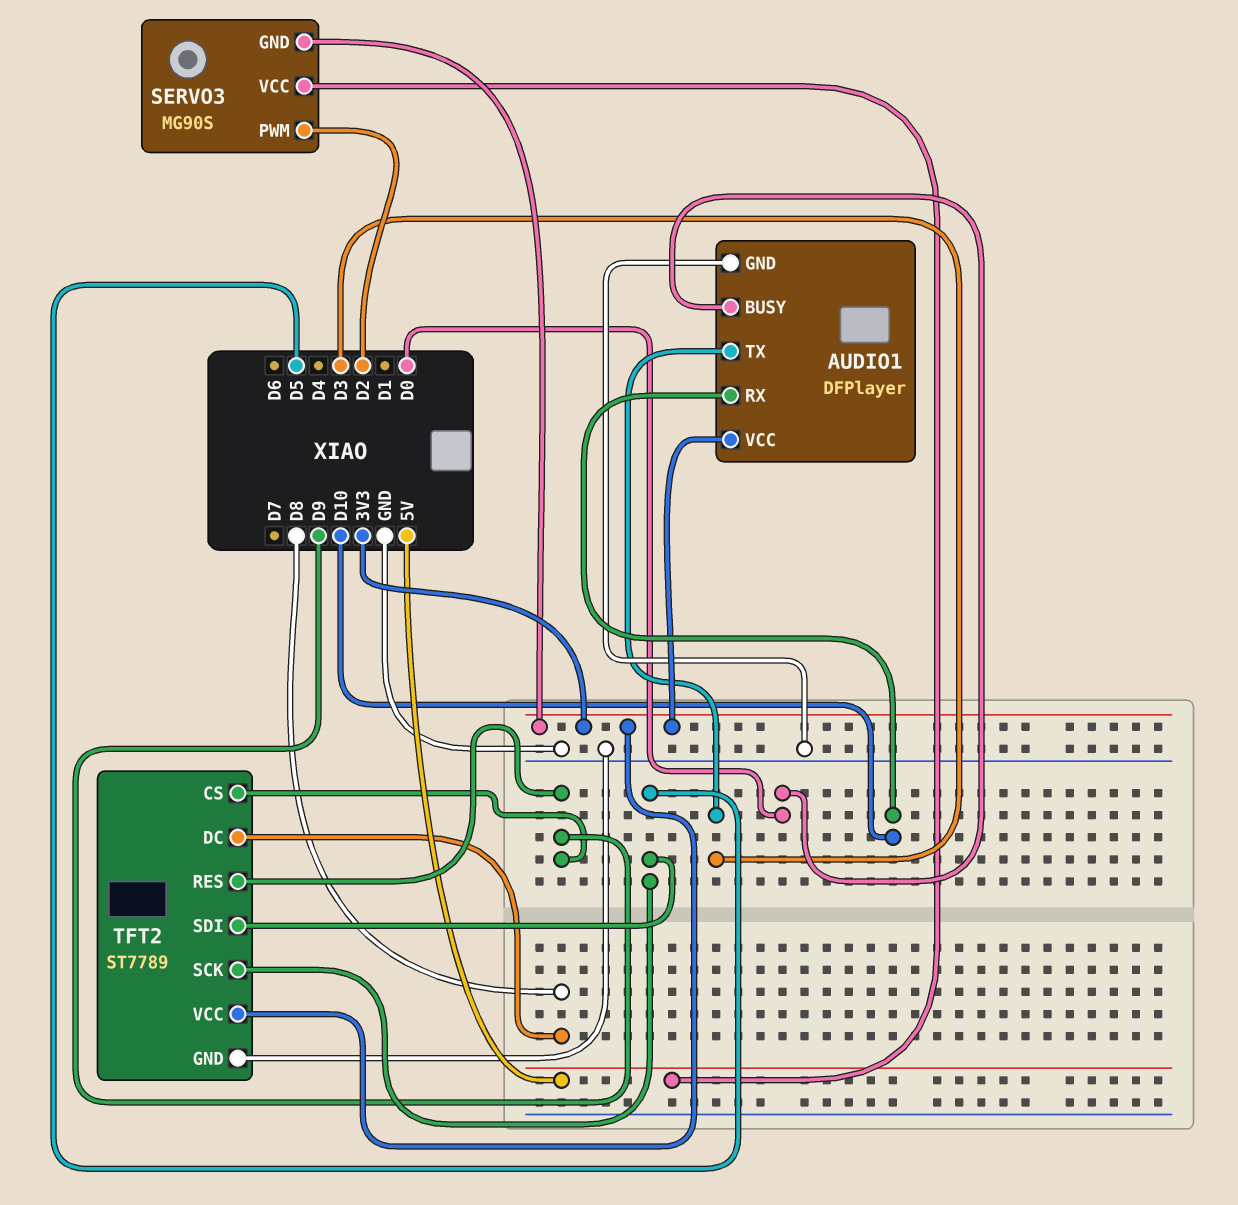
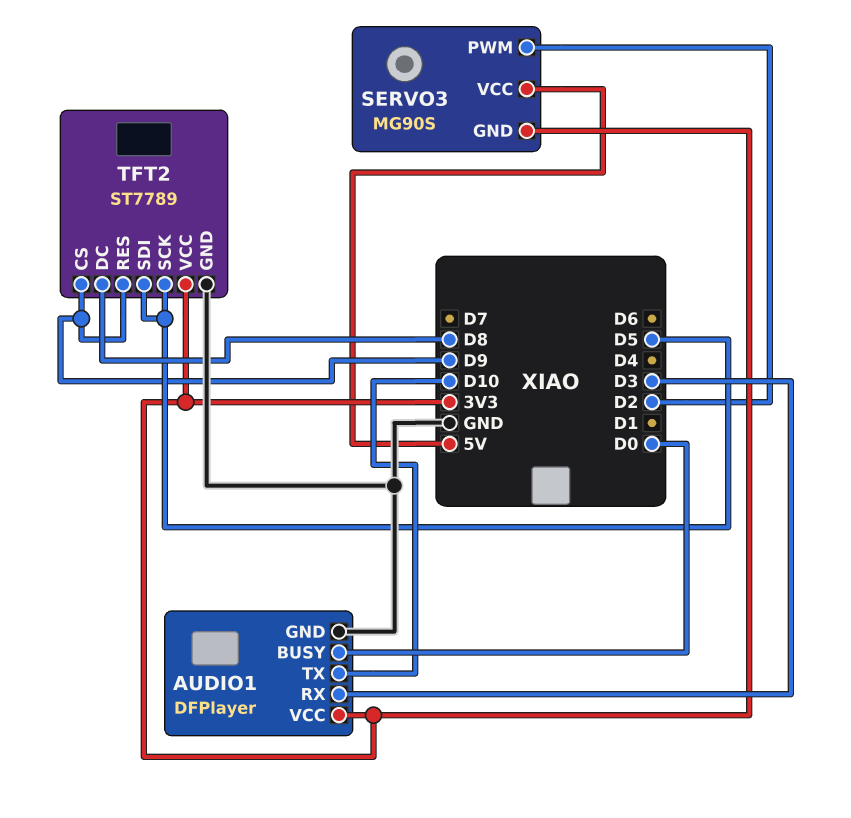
AUDIO1 pin RX: D10 -> D3
AUDIO1 pin TX: D3 -> D10

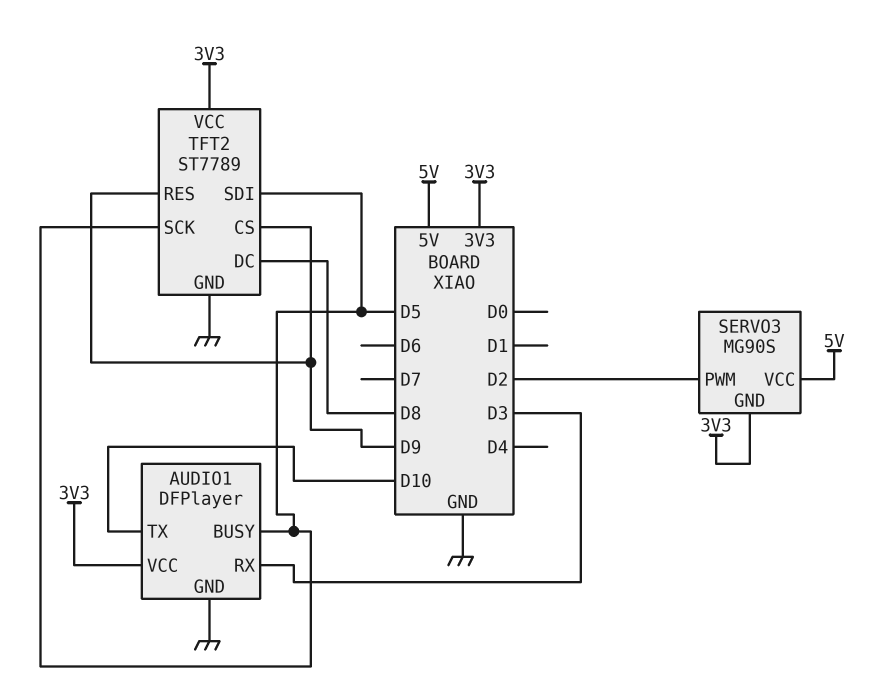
AUDIO1 pin BUSY: D0 -> D5

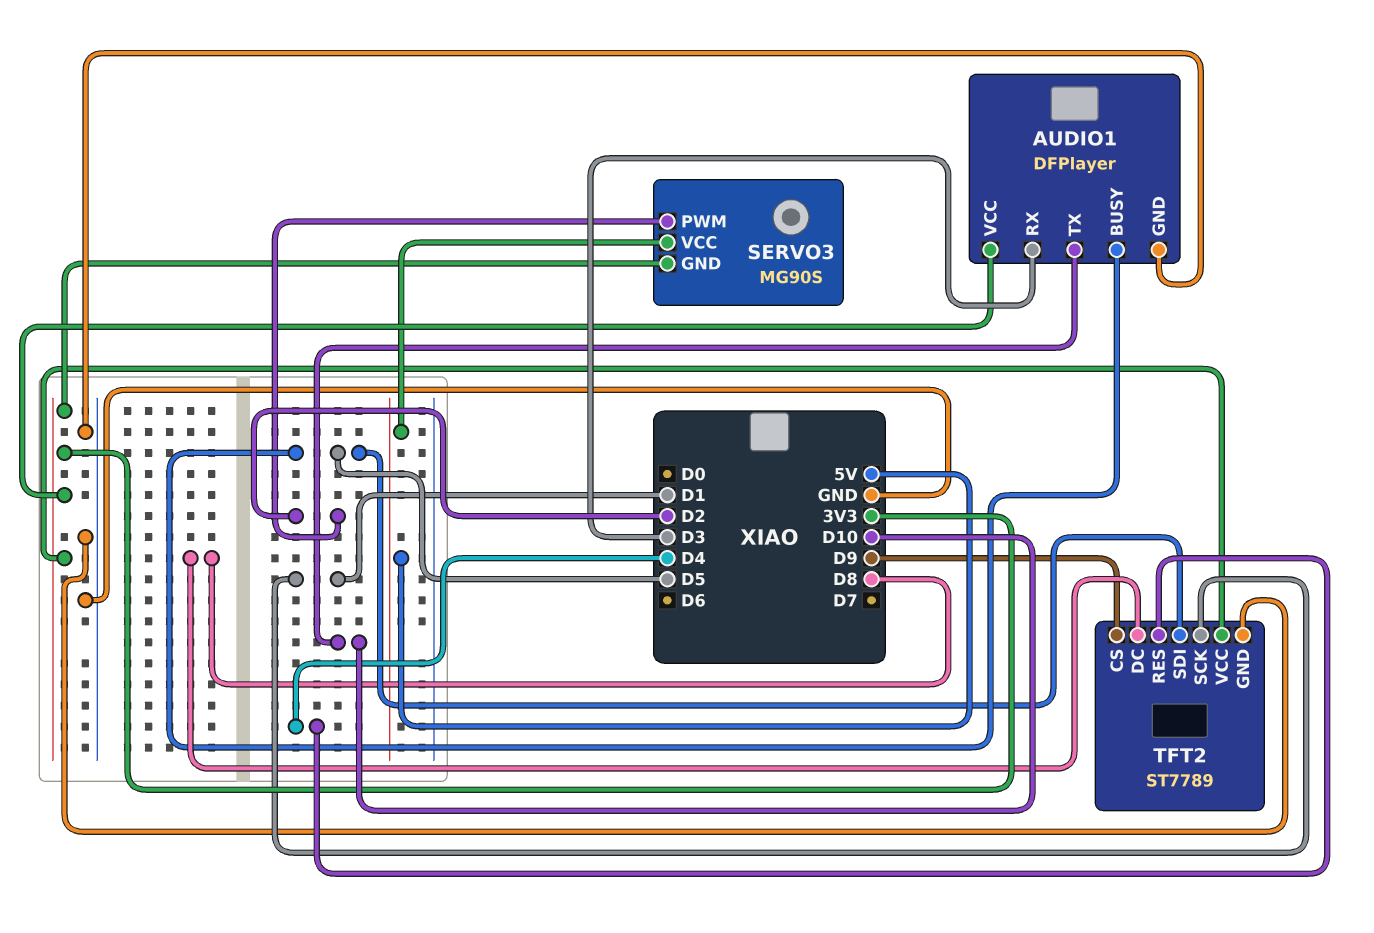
TFT2 pin RES: D9 -> D4
TFT2 pin SCK: D5 -> D1

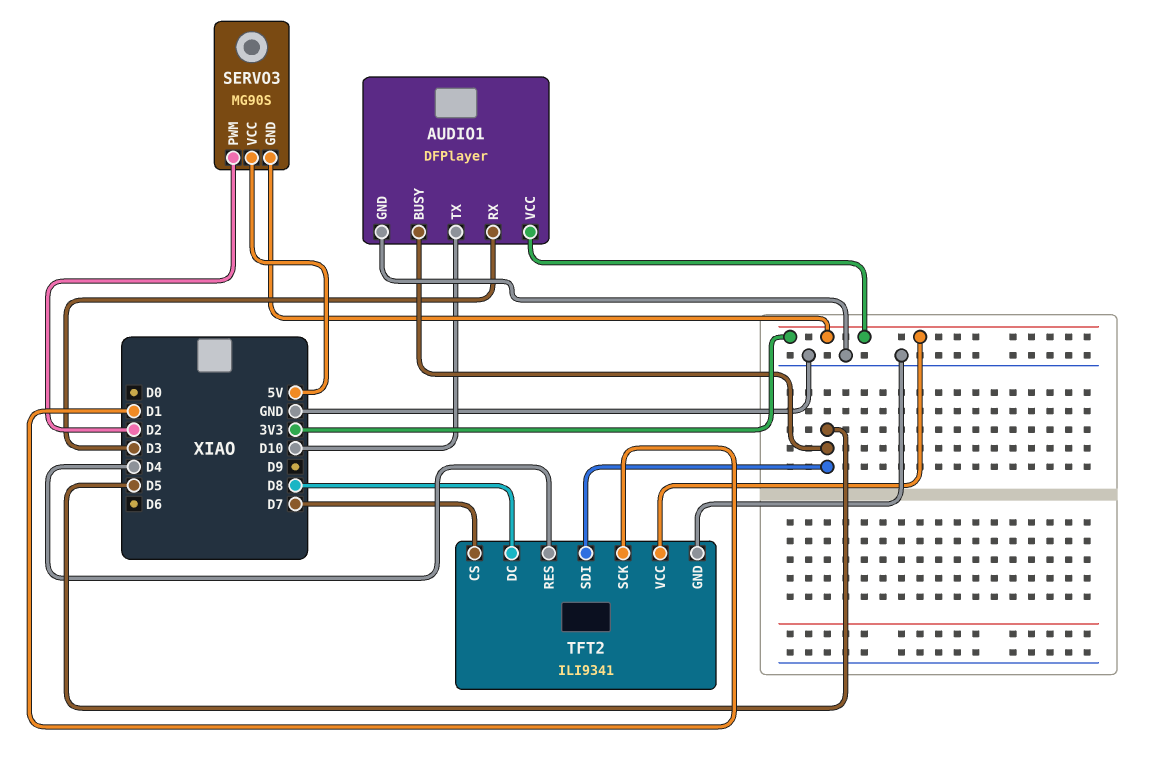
TFT2: ST7789 -> ILI9341
TFT2 pin CS: D9 -> D7

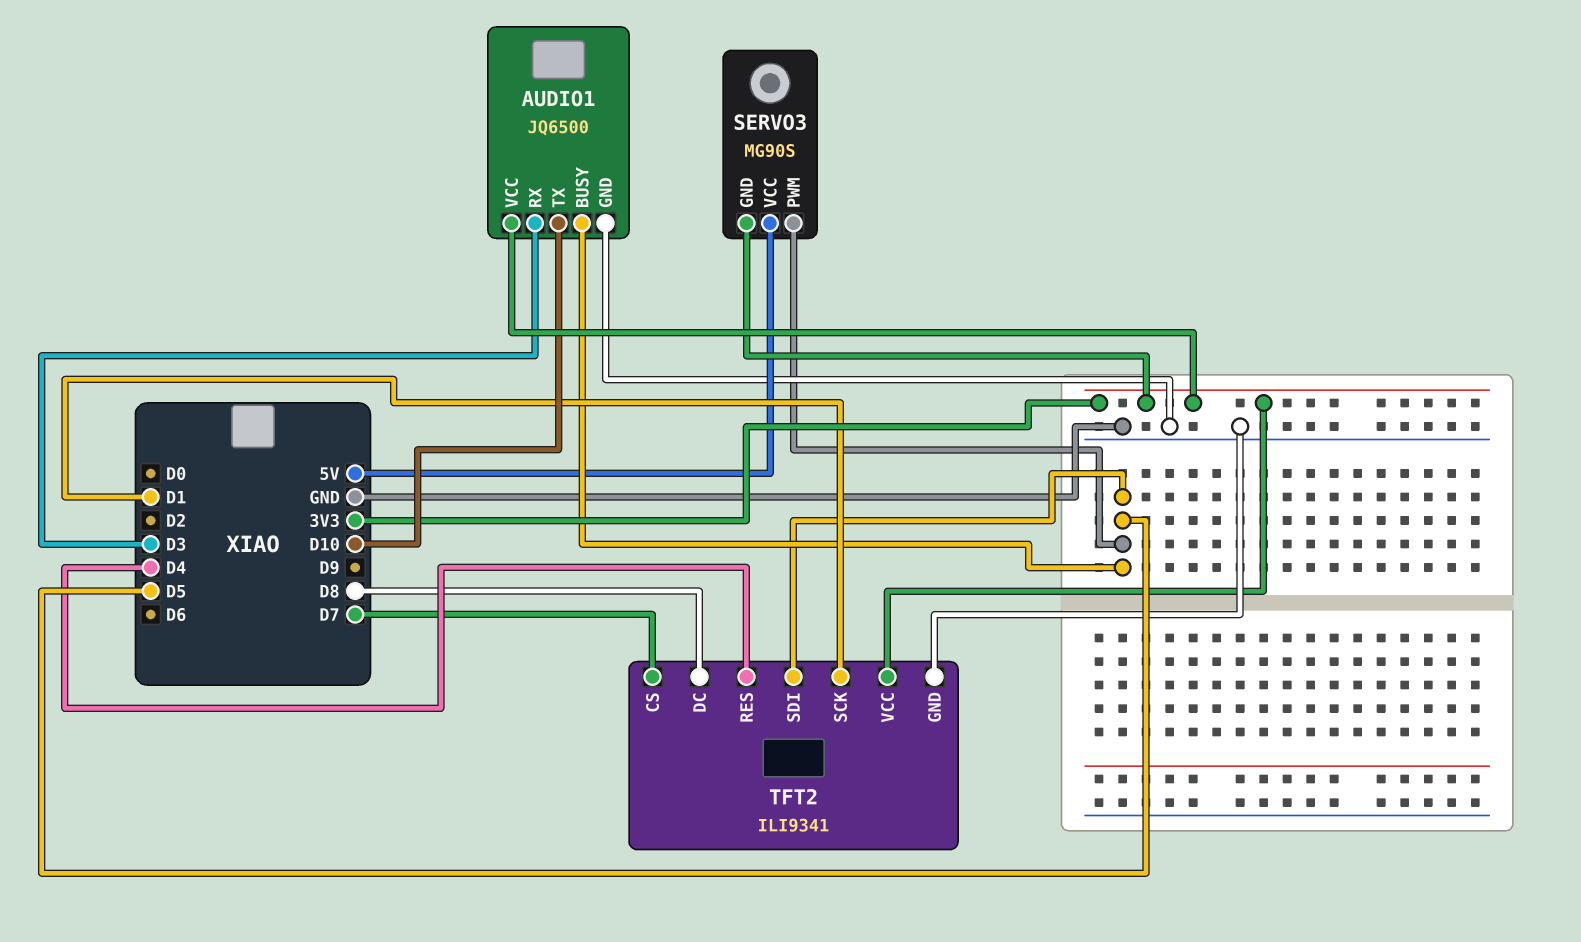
AUDIO1: DFPlayer -> JQ6500
SERVO3 pin PWM: D2 -> D5

